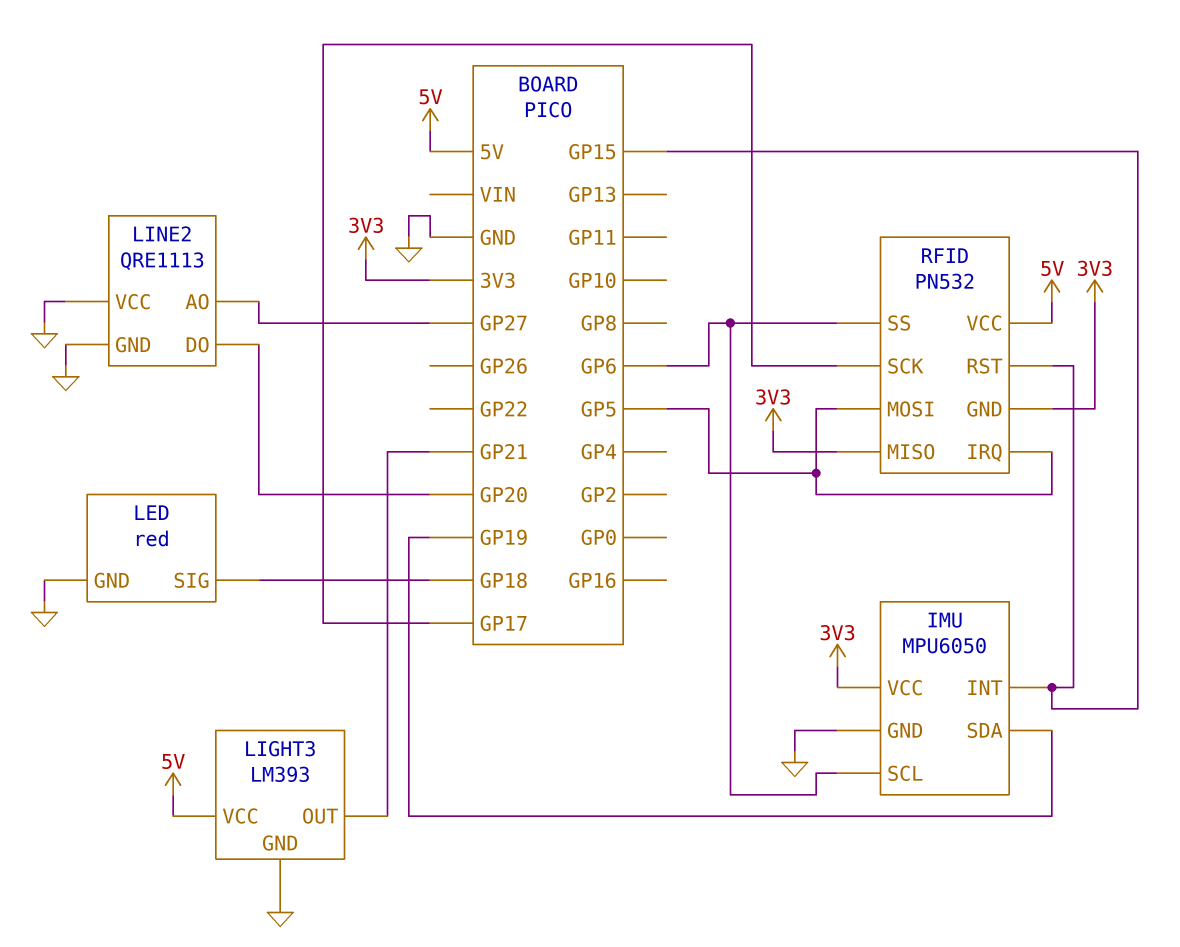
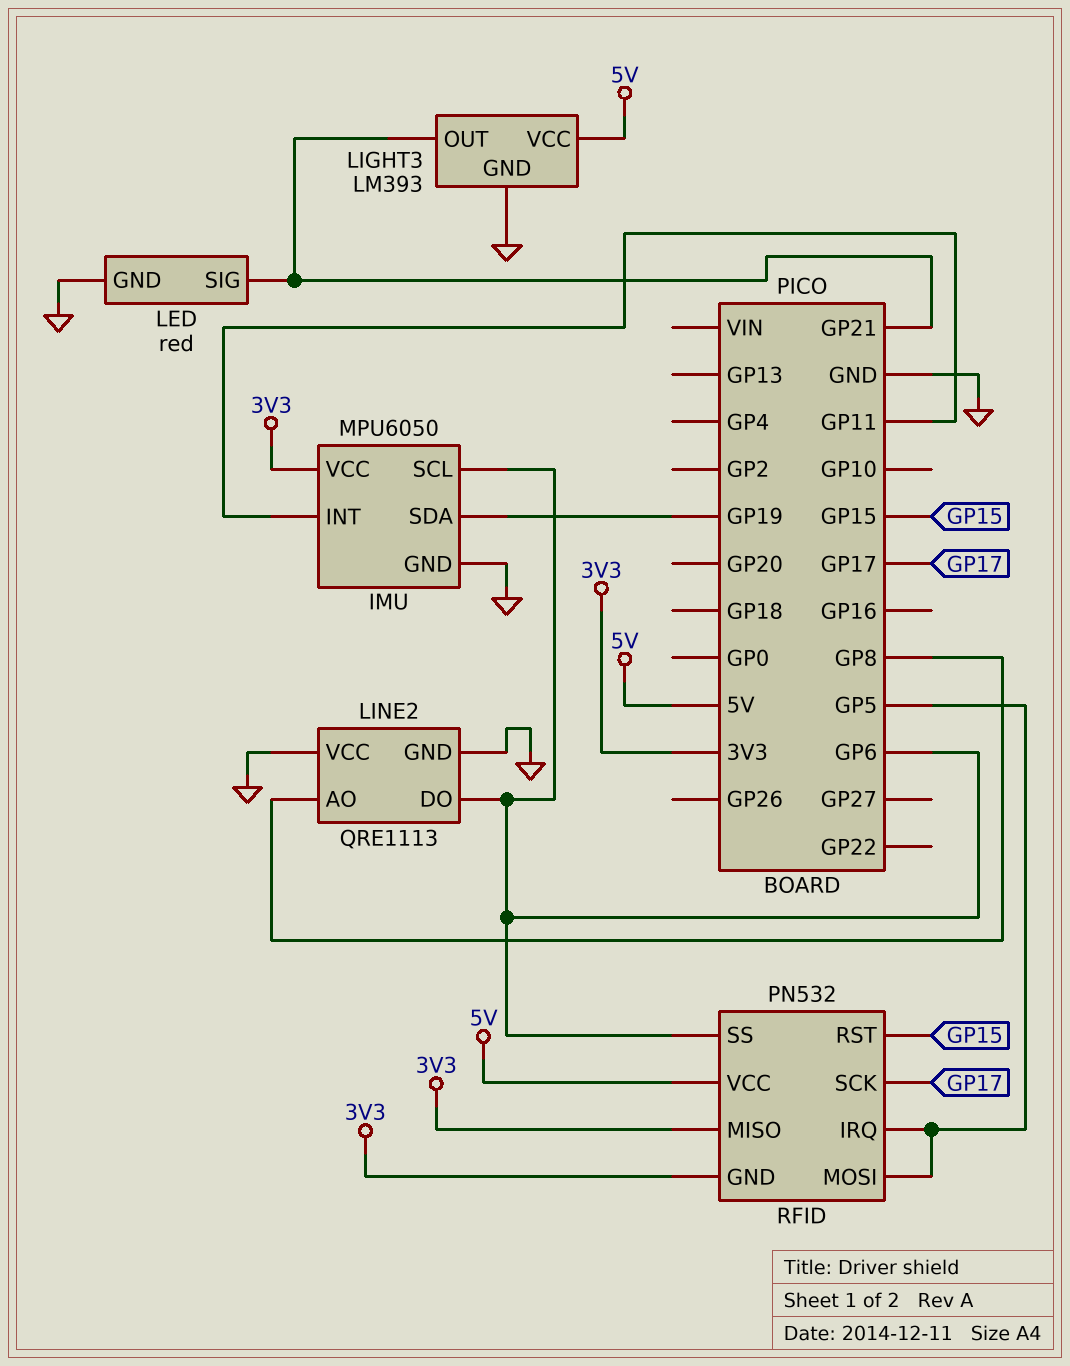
IMU pin INT: GP15 -> GP11
LED pin SIG: GP18 -> GP21
LINE2 pin AO: GP27 -> GP8
LINE2 pin DO: GP20 -> GP6

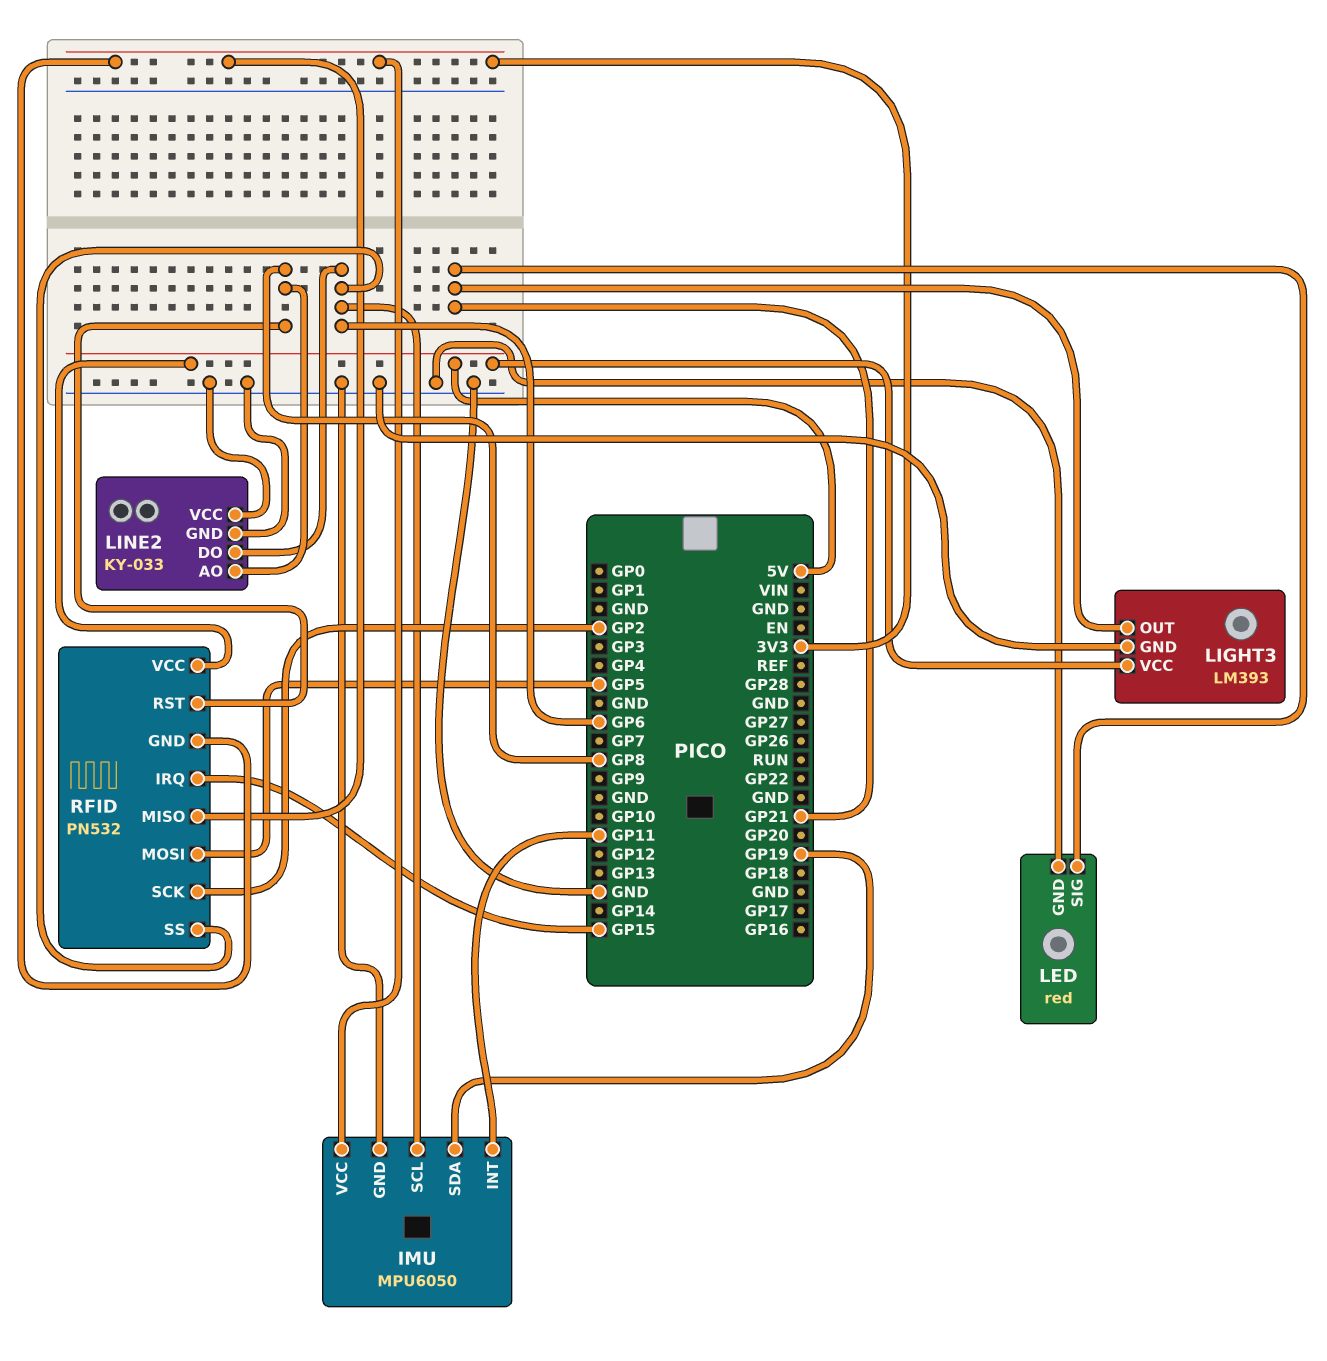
LINE2: QRE1113 -> KY-033
RFID pin IRQ: GP5 -> GP15
RFID pin RST: GP15 -> GP8
RFID pin SCK: GP17 -> GP2

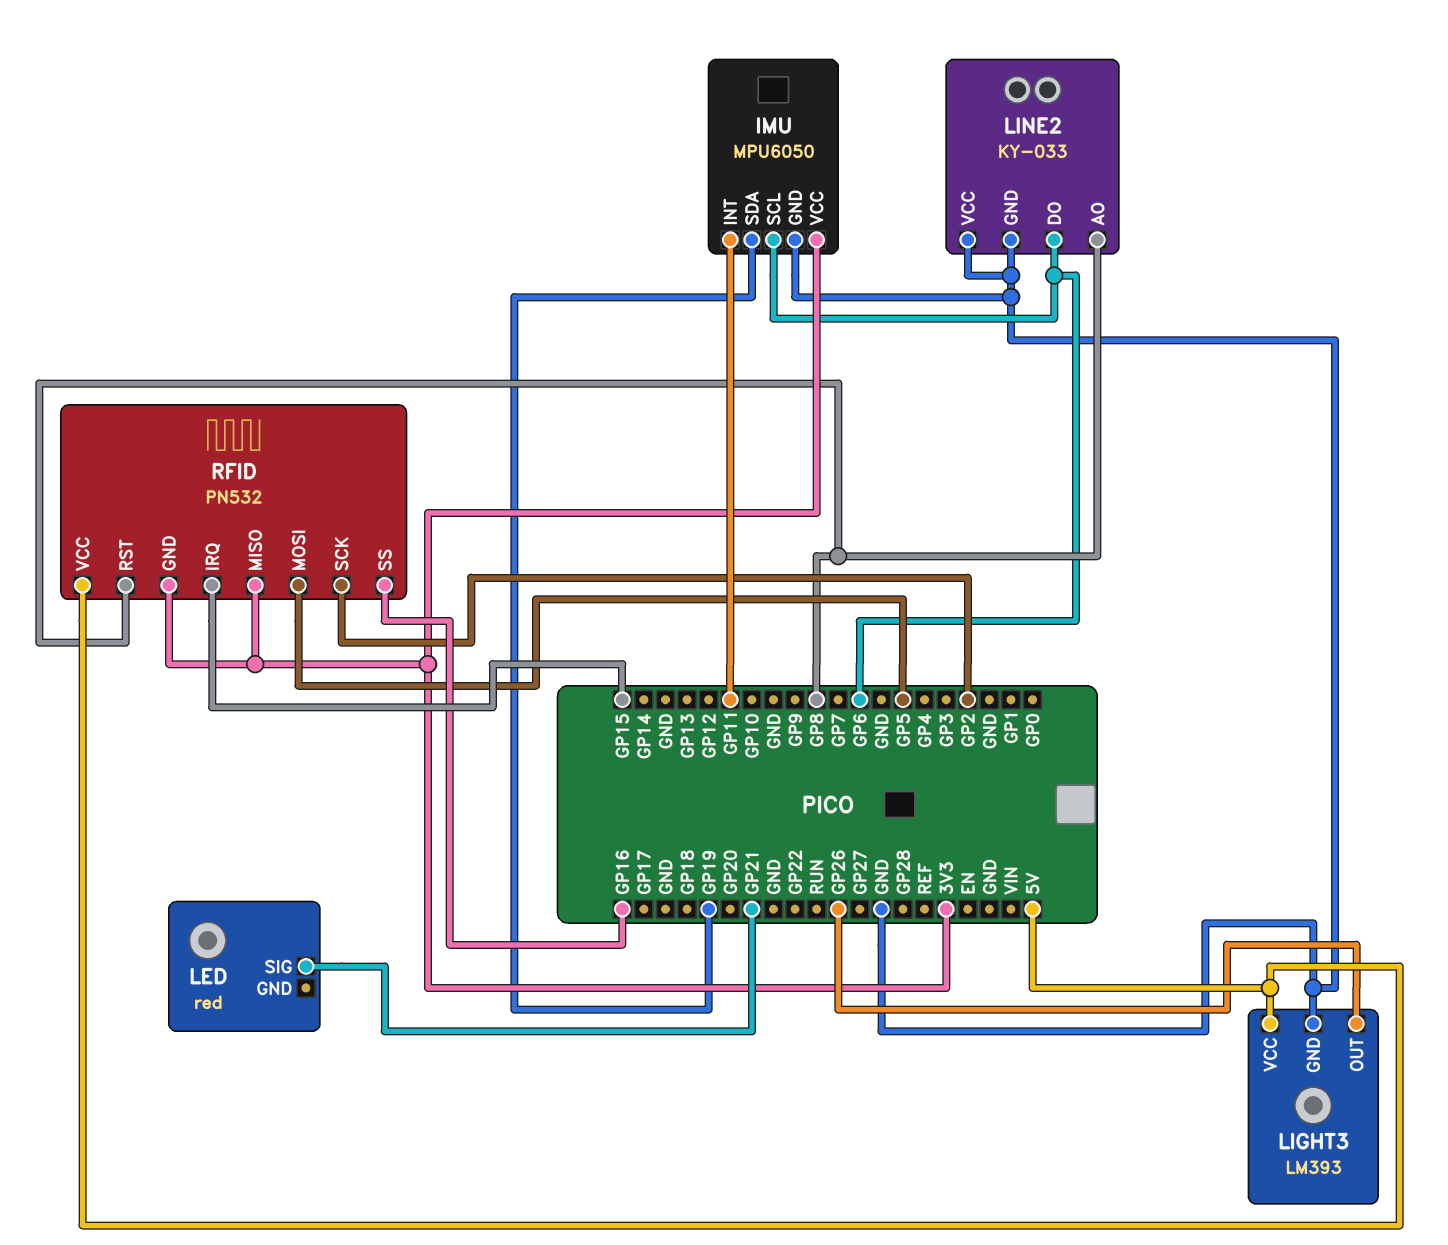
LED pin GND: GND -> none
LIGHT3 pin OUT: GP21 -> GP26
RFID pin SS: GP6 -> GP16

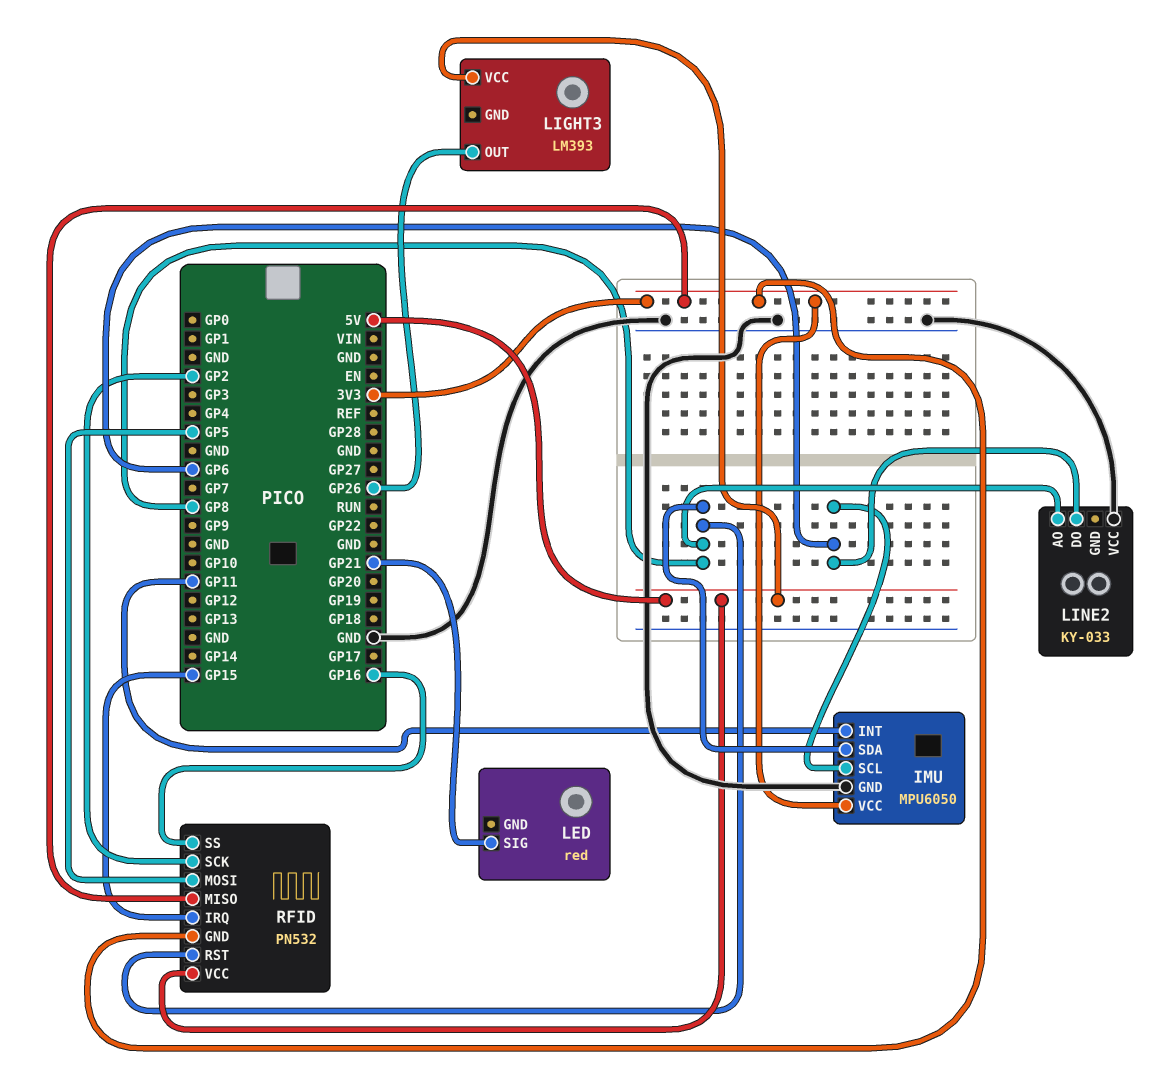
IMU pin SDA: GP19 -> GP8
LIGHT3 pin GND: GND -> none
LINE2 pin GND: GND -> none

